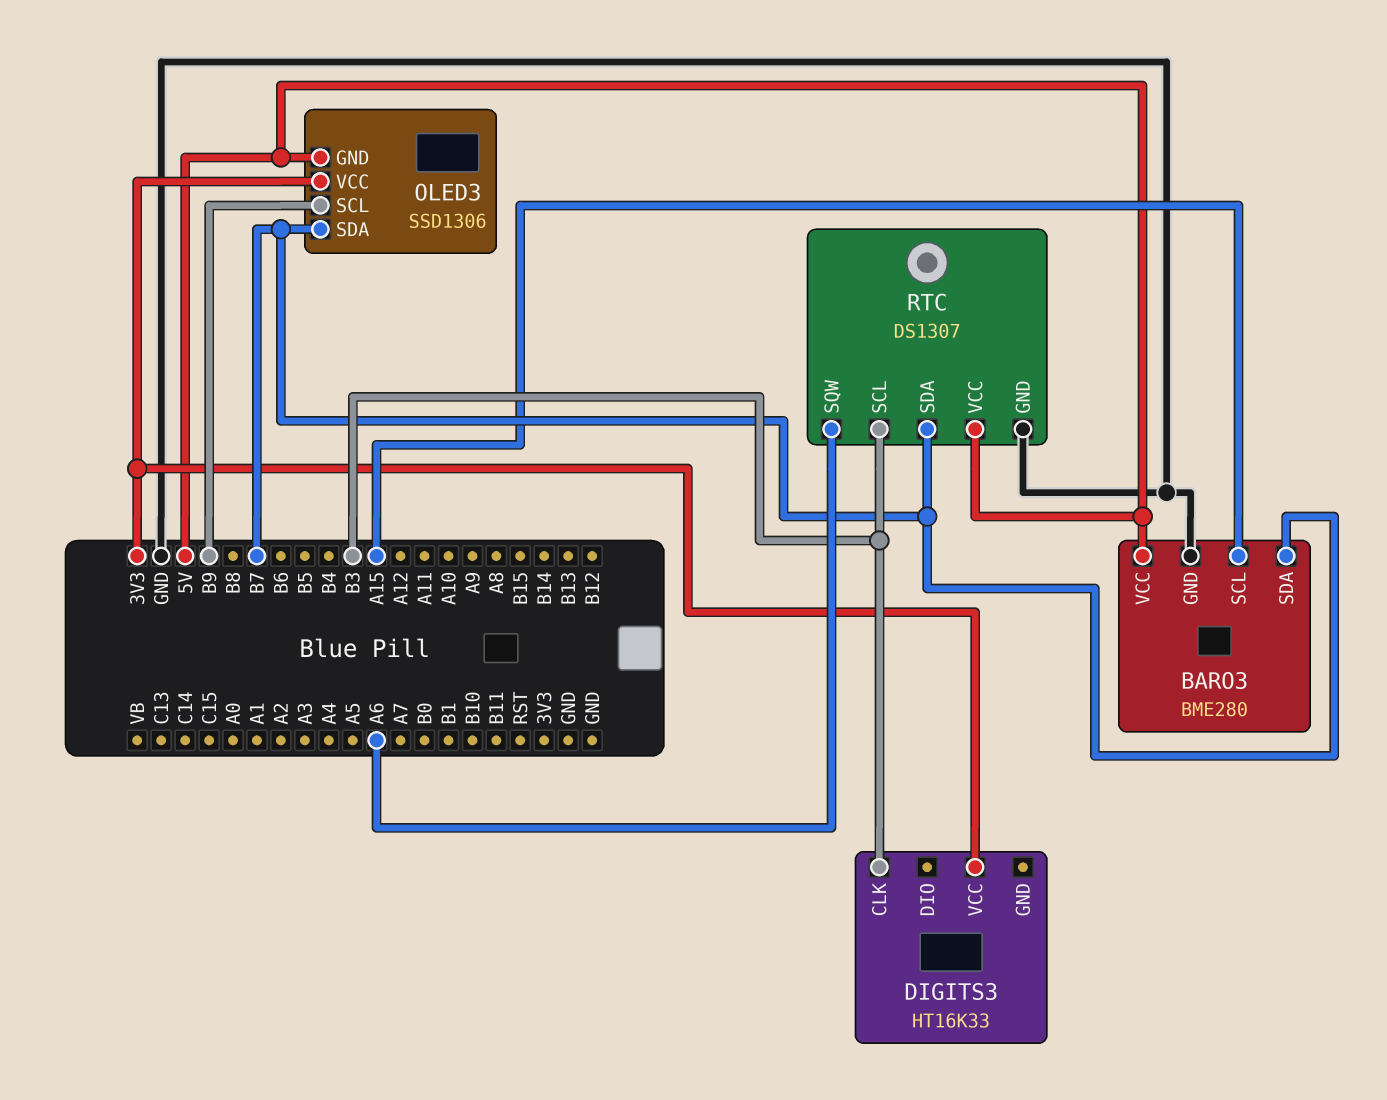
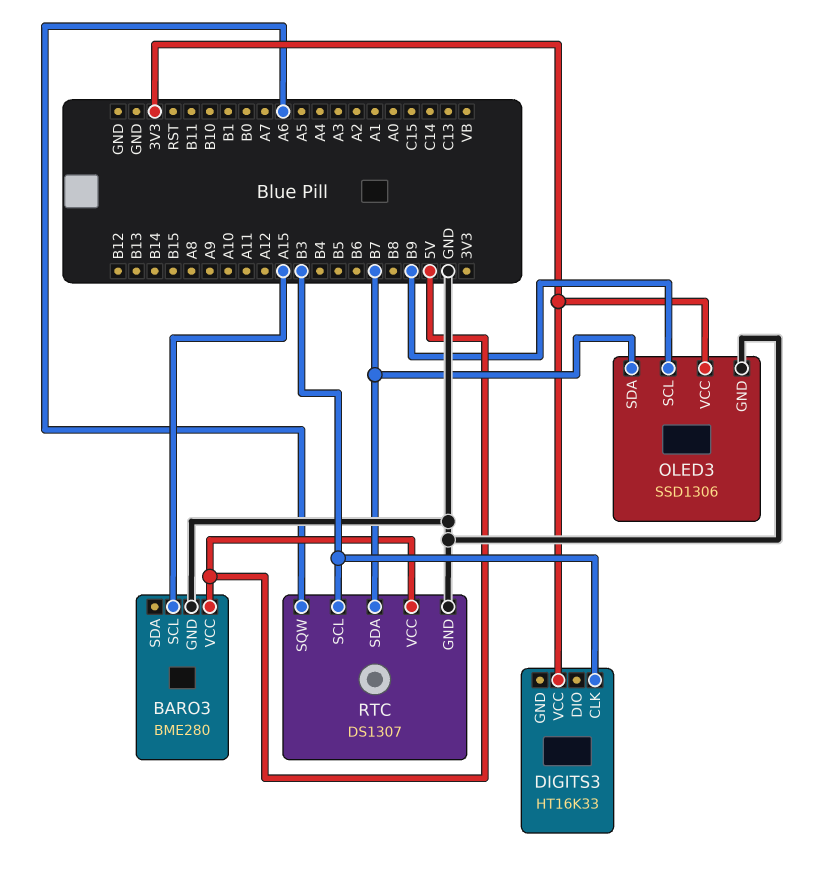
BARO3 pin SDA: B7 -> none
OLED3 pin GND: 5V -> GND

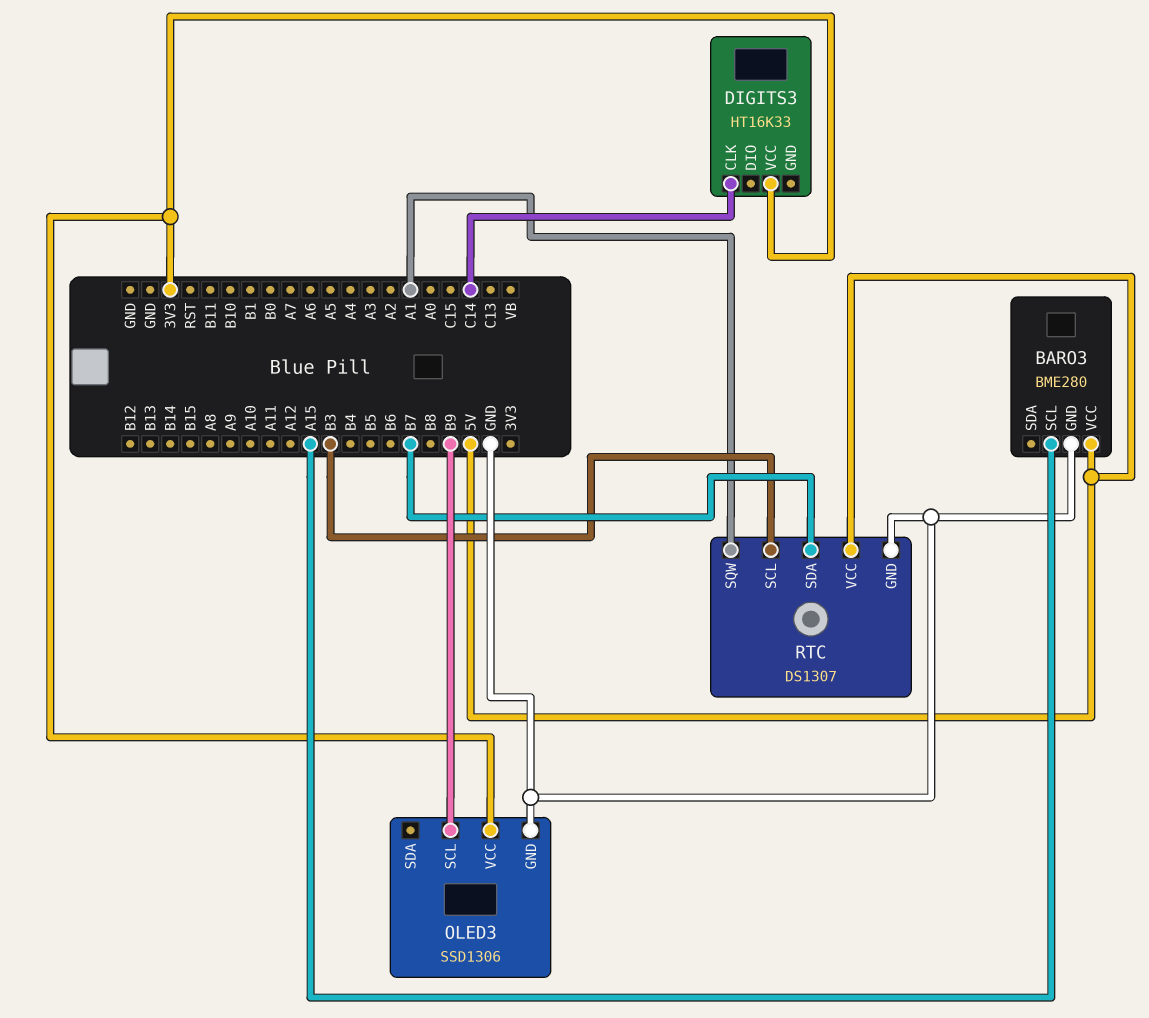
DIGITS3 pin CLK: B3 -> C14
OLED3 pin SDA: B7 -> none
RTC pin SQW: A6 -> A1

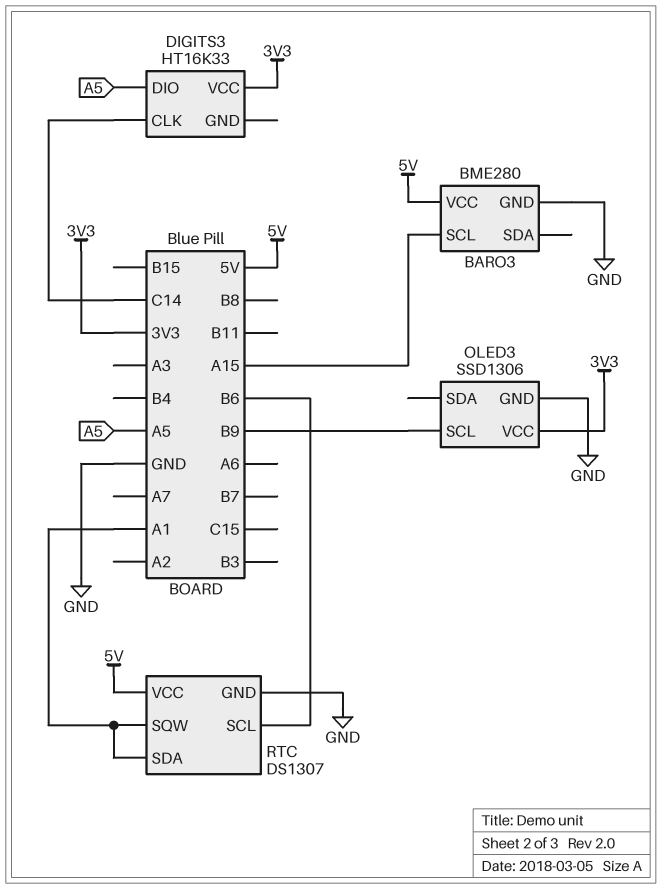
DIGITS3 pin DIO: none -> A5
RTC pin SCL: B3 -> B6
RTC pin SDA: B7 -> A1

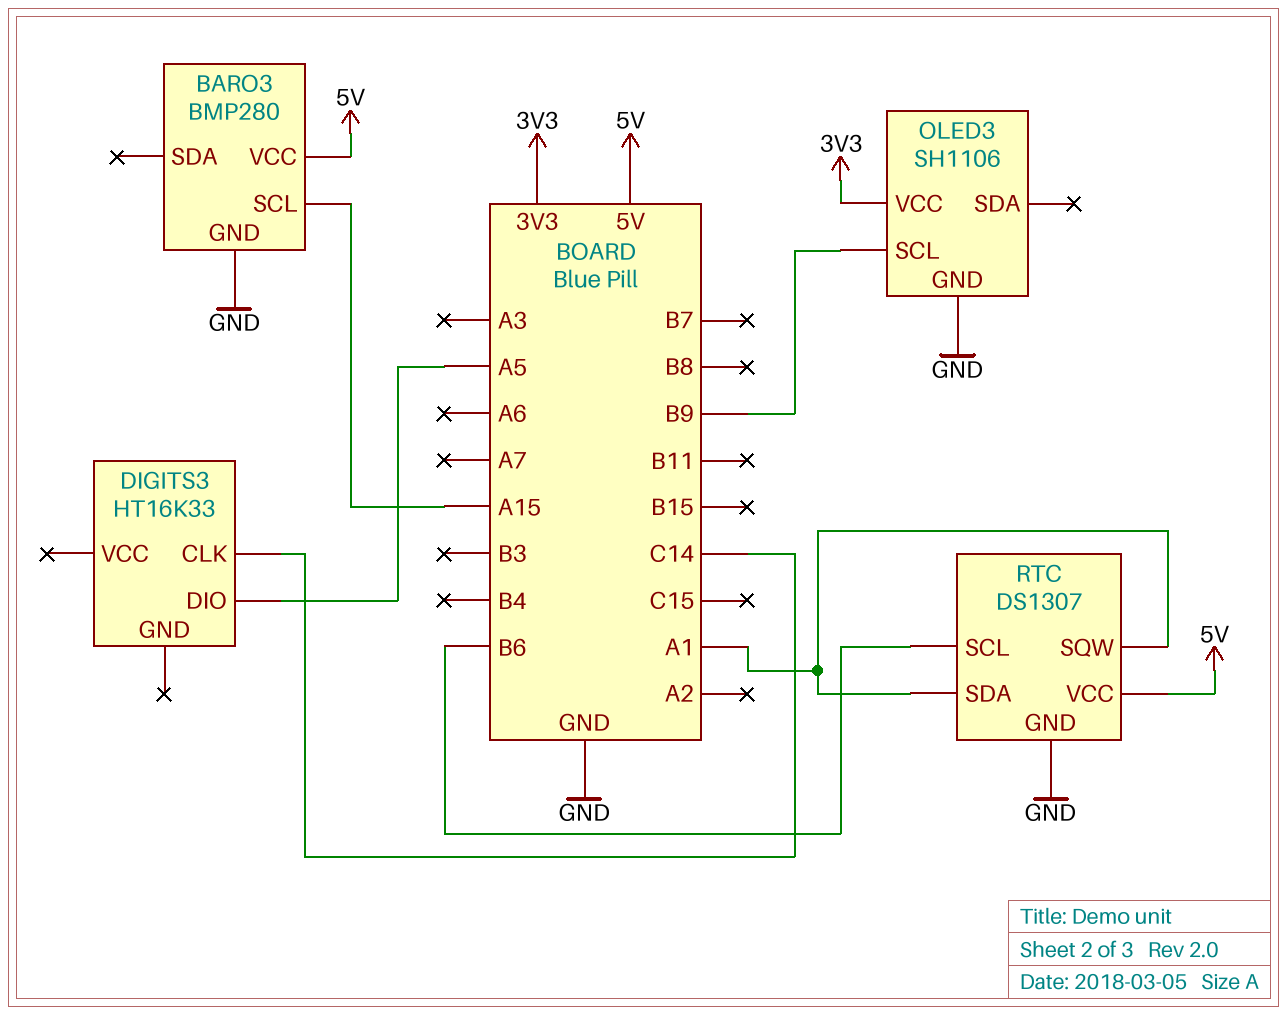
BARO3: BME280 -> BMP280
DIGITS3 pin VCC: 3V3 -> none
OLED3: SSD1306 -> SH1106

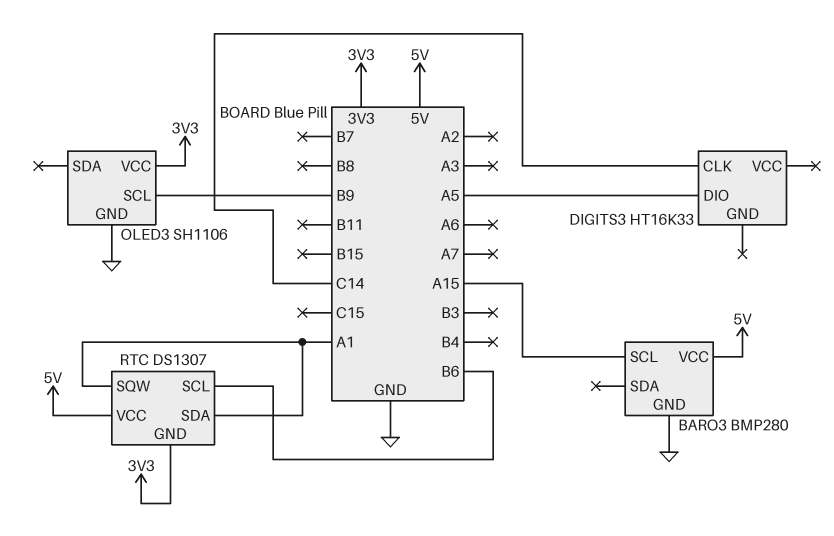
RTC pin GND: GND -> 3V3

